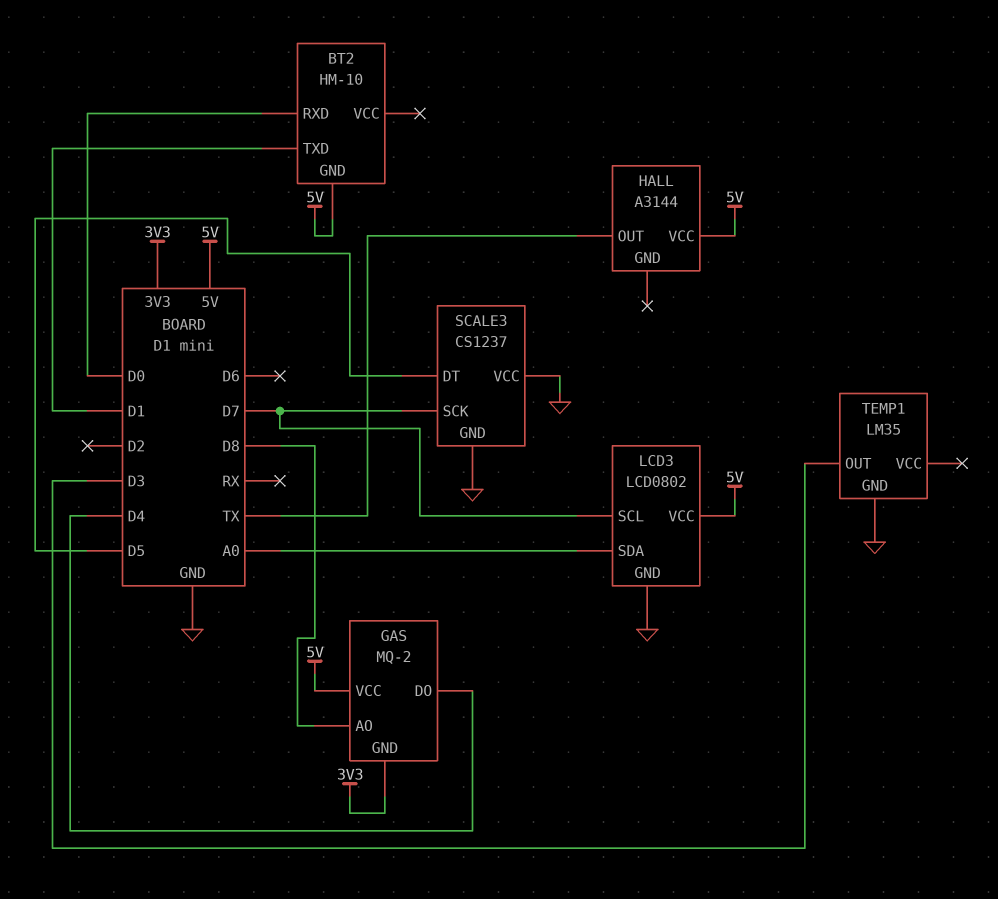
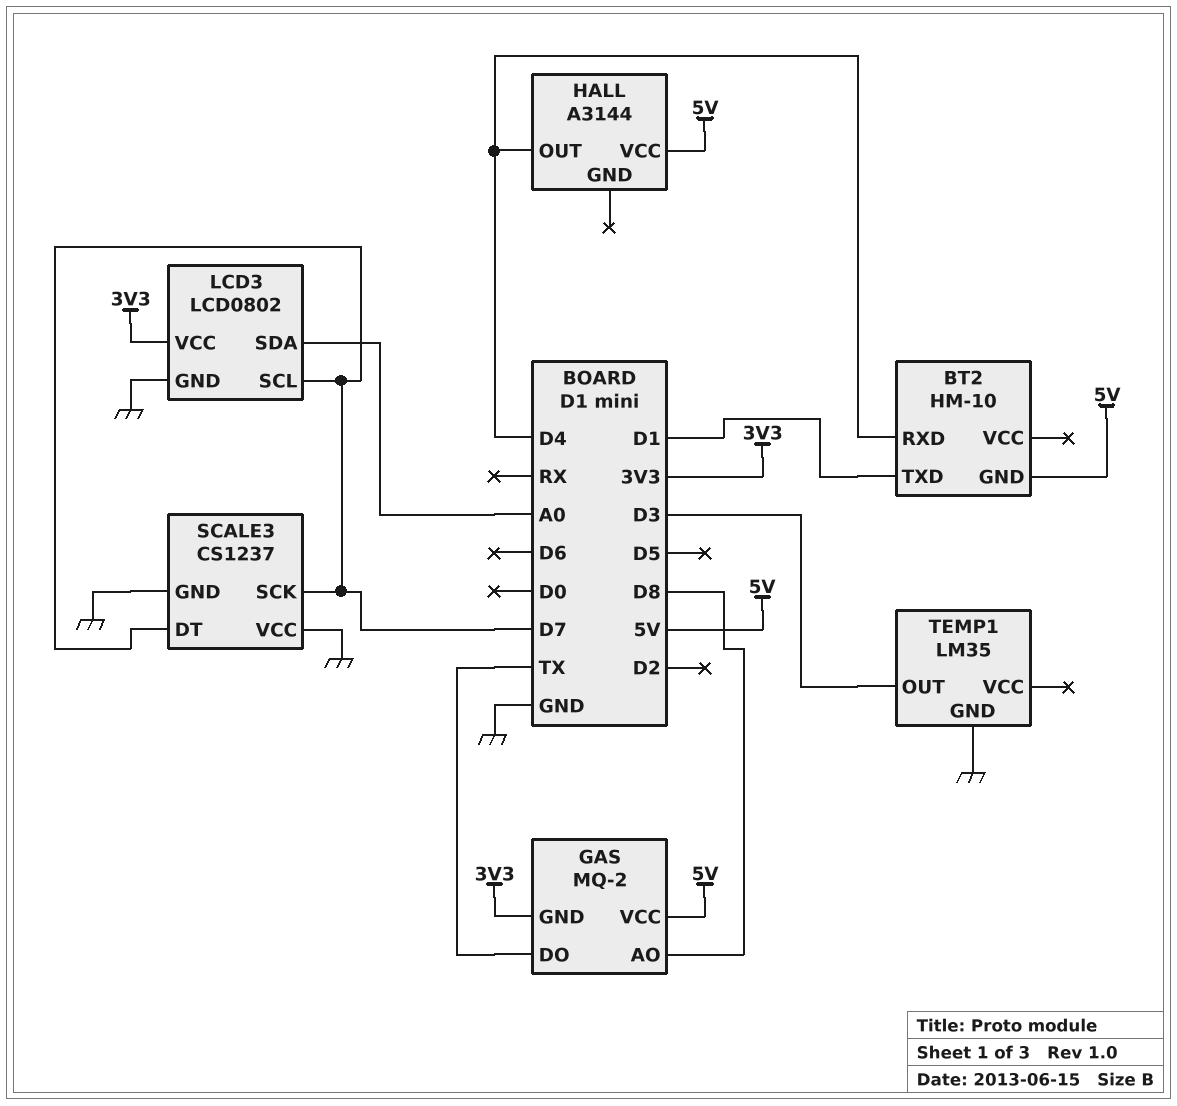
BT2 pin RXD: D0 -> D4
GAS pin DO: D4 -> TX
HALL pin OUT: TX -> D4
LCD3 pin VCC: 5V -> 3V3
SCALE3 pin DT: D5 -> D7

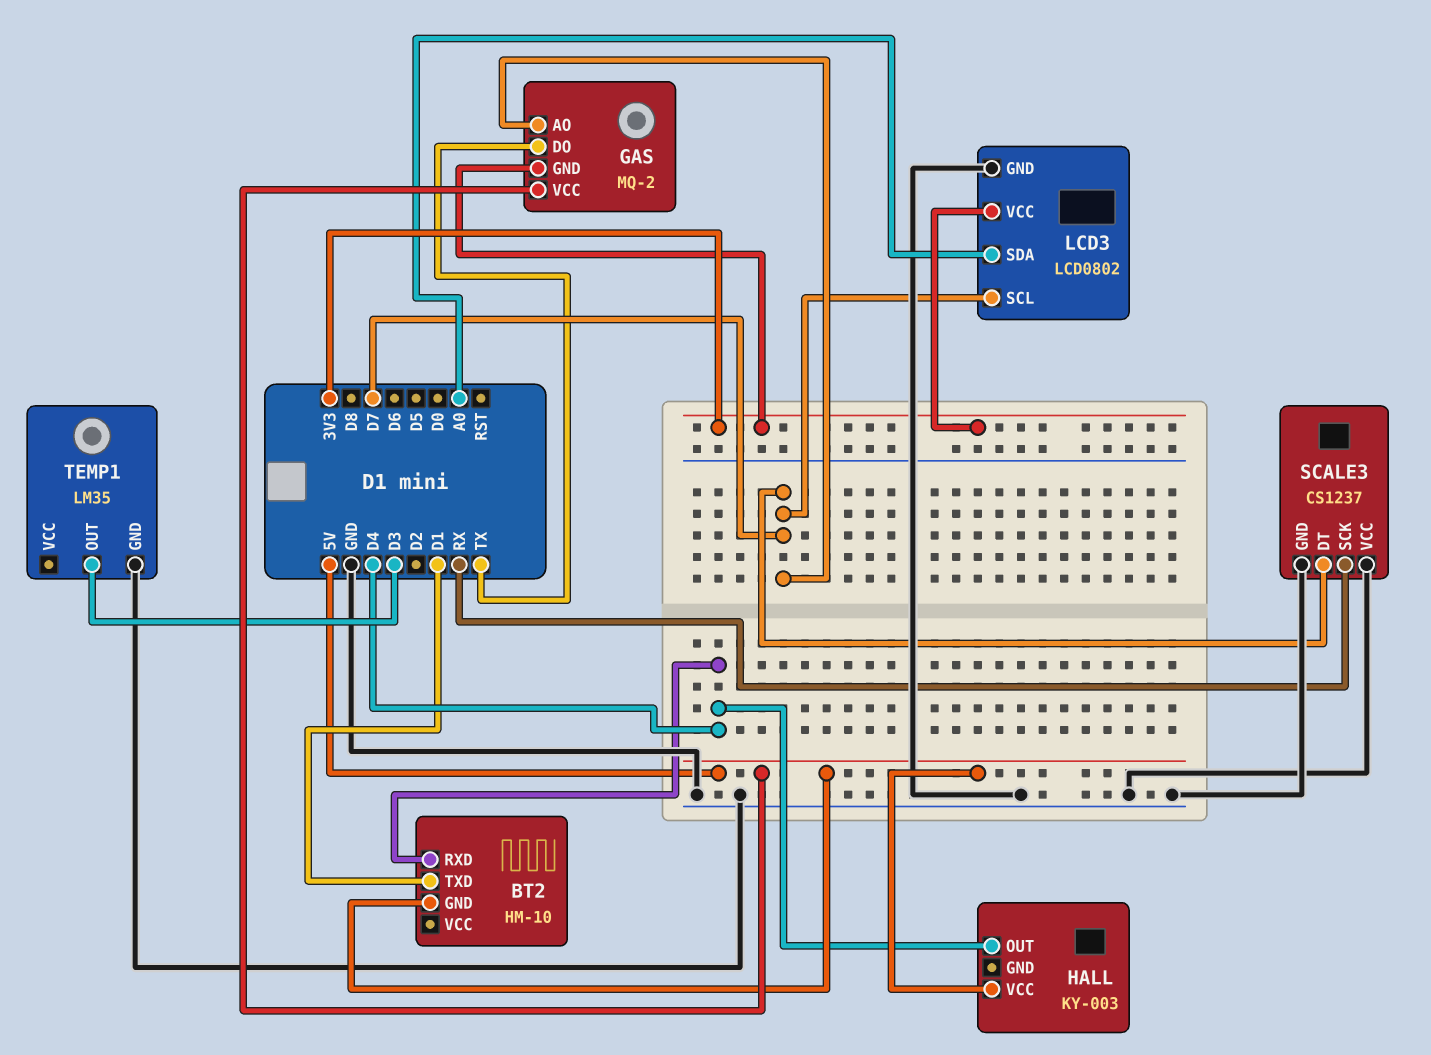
GAS pin AO: D8 -> D7
HALL: A3144 -> KY-003
SCALE3 pin SCK: D7 -> RX

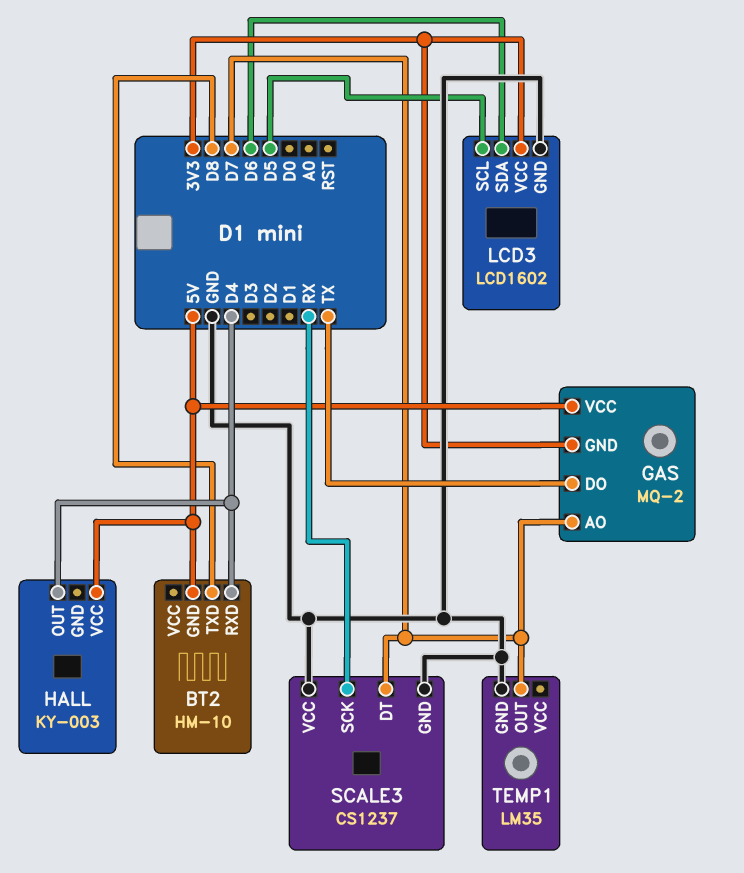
BT2 pin TXD: D1 -> D8
LCD3: LCD0802 -> LCD1602
LCD3 pin SCL: D7 -> D5
LCD3 pin SDA: A0 -> D6
TEMP1 pin OUT: D3 -> D7

